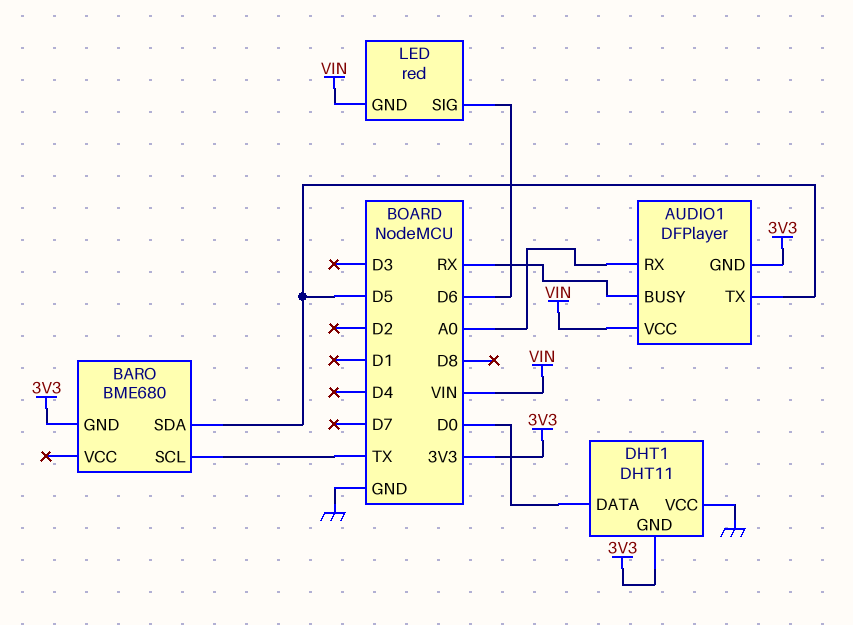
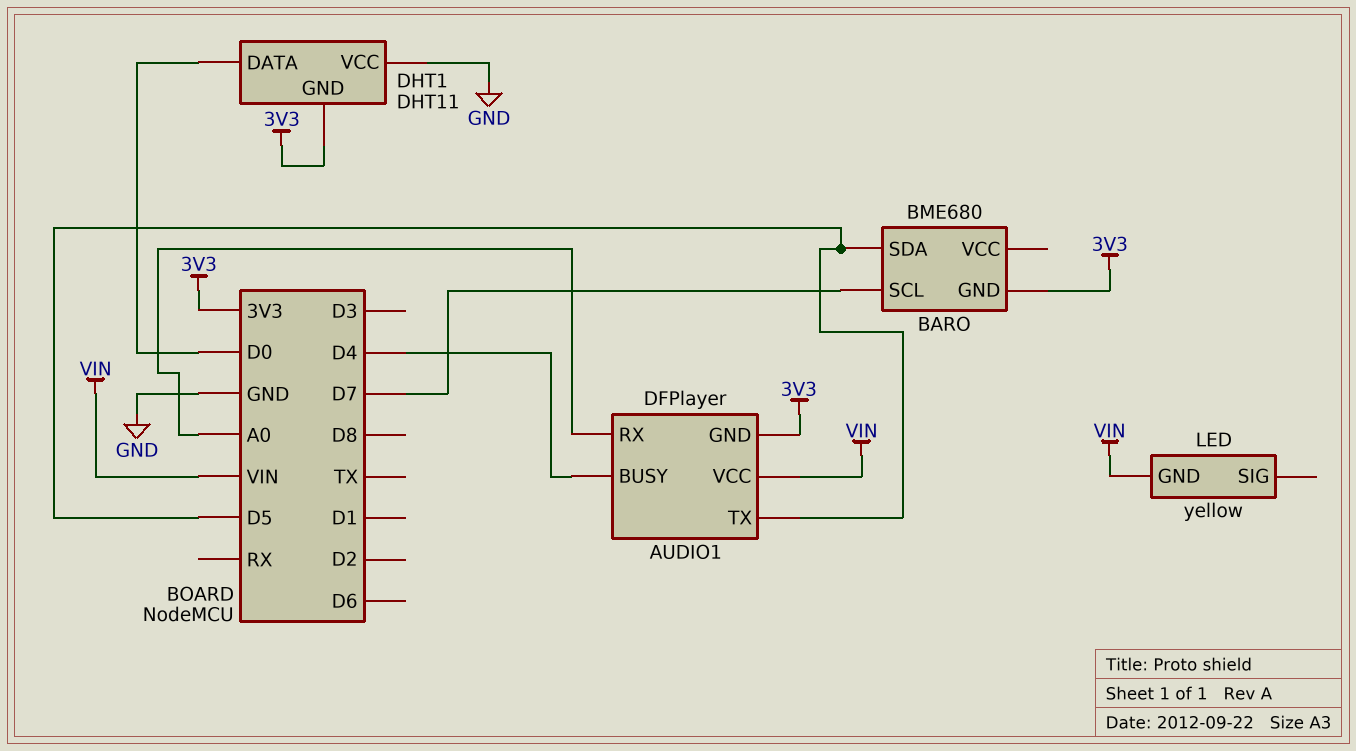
AUDIO1 pin BUSY: RX -> D4
BARO pin SCL: TX -> D7
LED: red -> yellow
LED pin SIG: D6 -> none

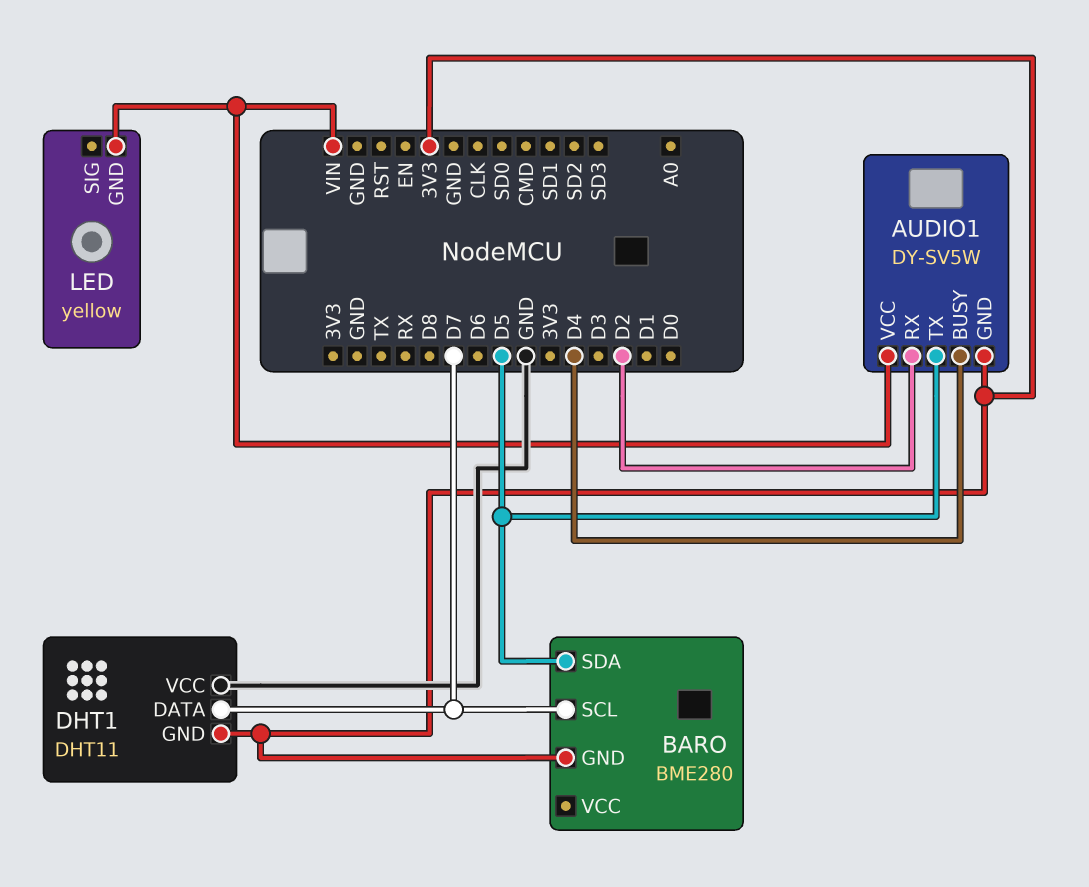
AUDIO1: DFPlayer -> DY-SV5W
AUDIO1 pin RX: A0 -> D2
BARO: BME680 -> BME280
DHT1 pin DATA: D0 -> D7

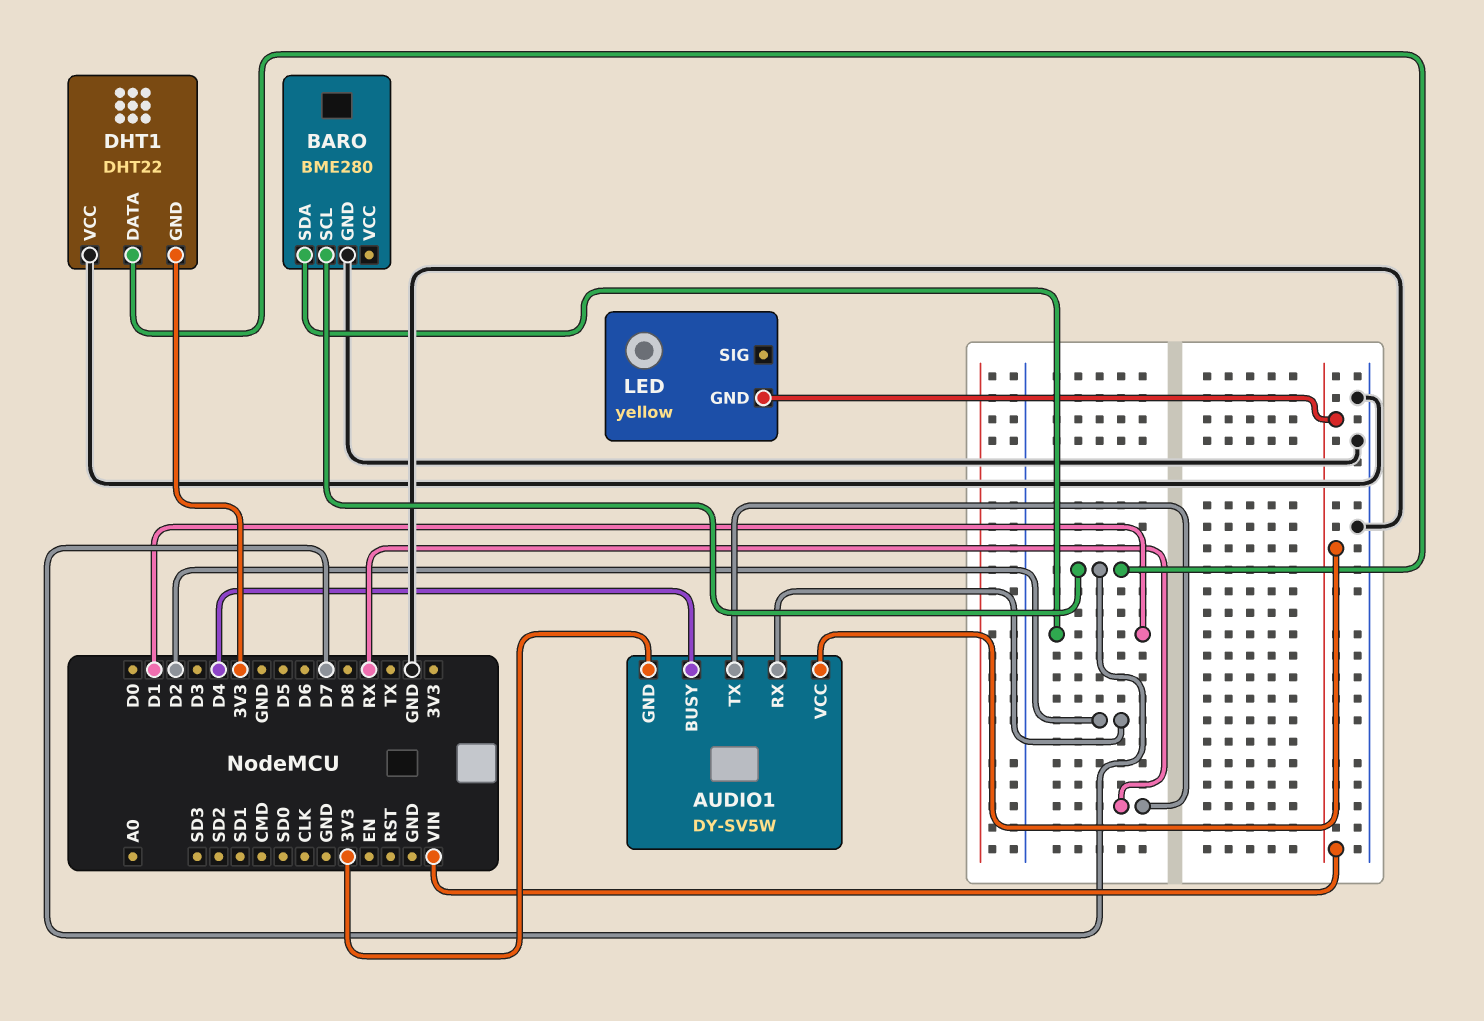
AUDIO1 pin TX: D5 -> RX
BARO pin GND: 3V3 -> GND
BARO pin SDA: D5 -> D1
DHT1: DHT11 -> DHT22

